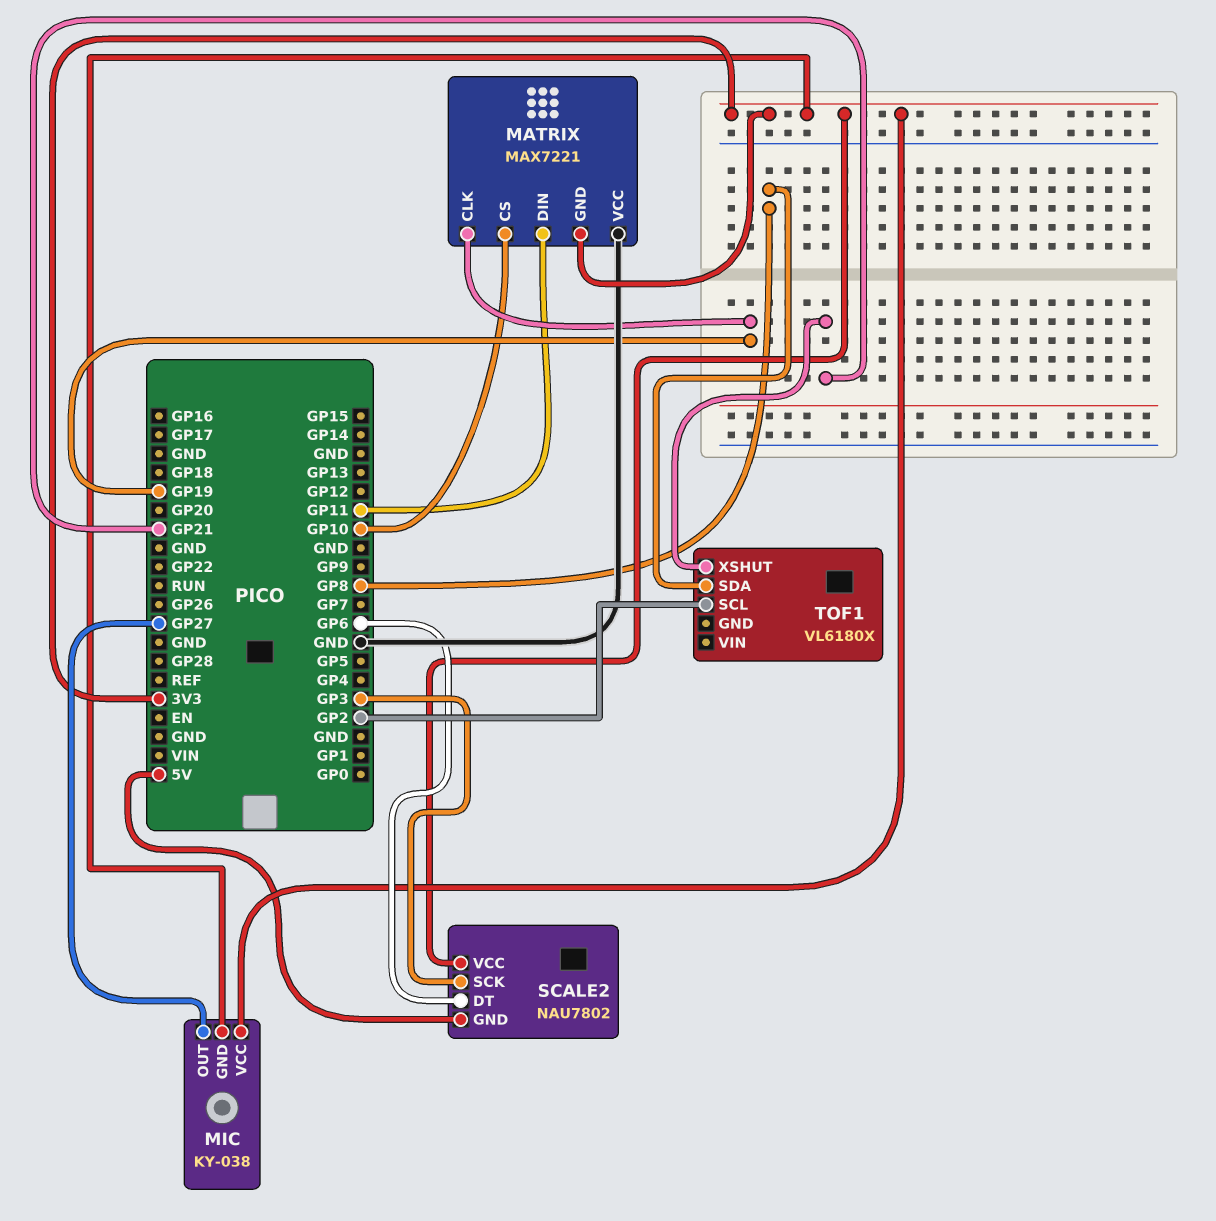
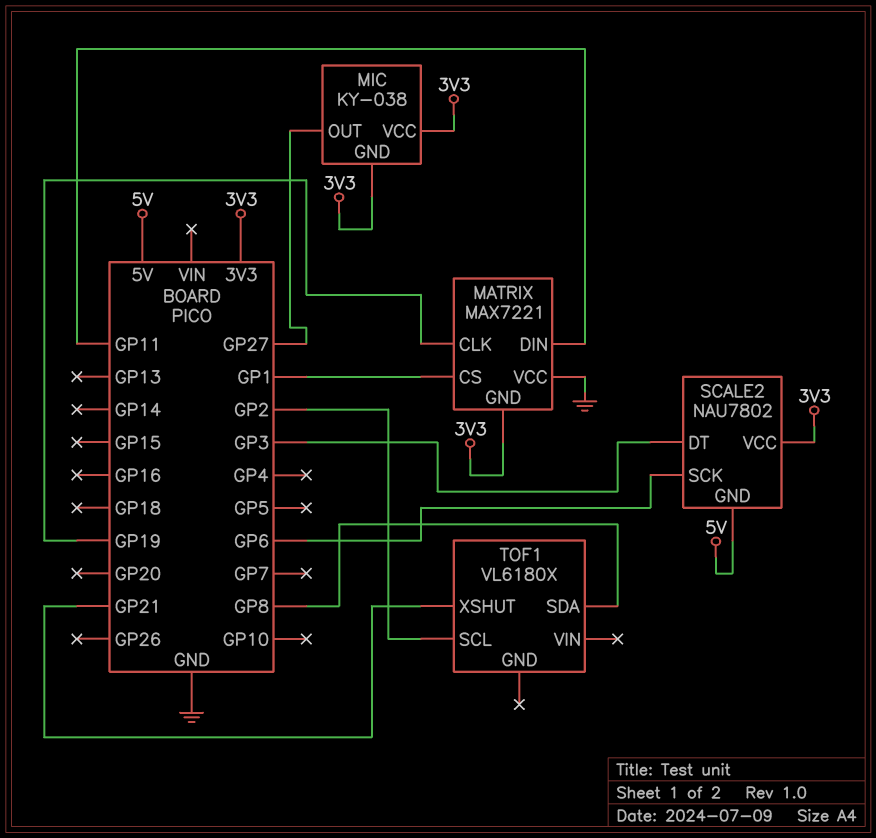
MATRIX pin CS: GP10 -> GP1
SCALE2 pin DT: GP6 -> GP3
SCALE2 pin SCK: GP3 -> GP6

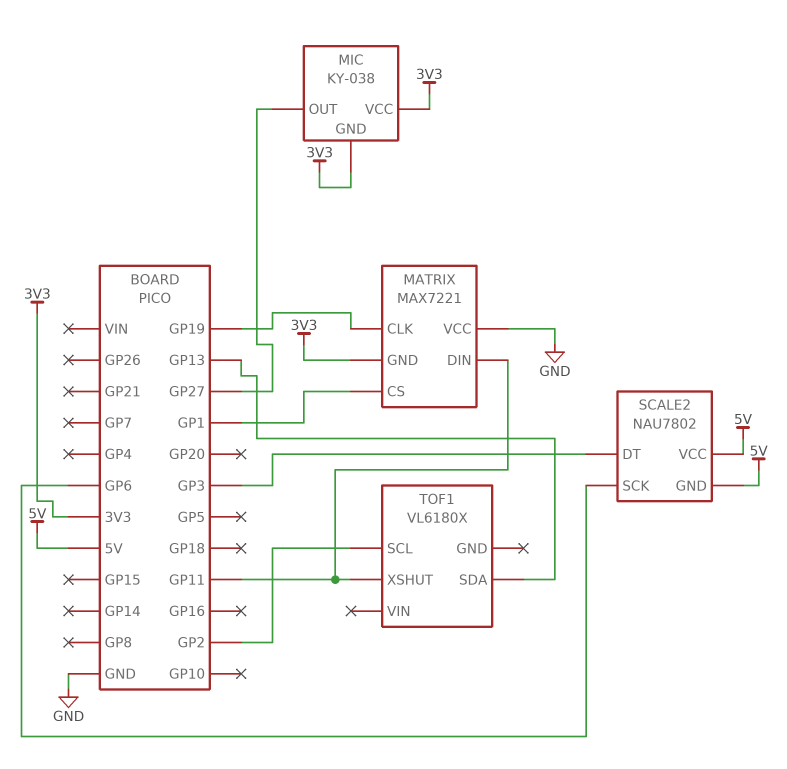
SCALE2 pin VCC: 3V3 -> 5V
TOF1 pin SDA: GP8 -> GP13
TOF1 pin XSHUT: GP21 -> GP11

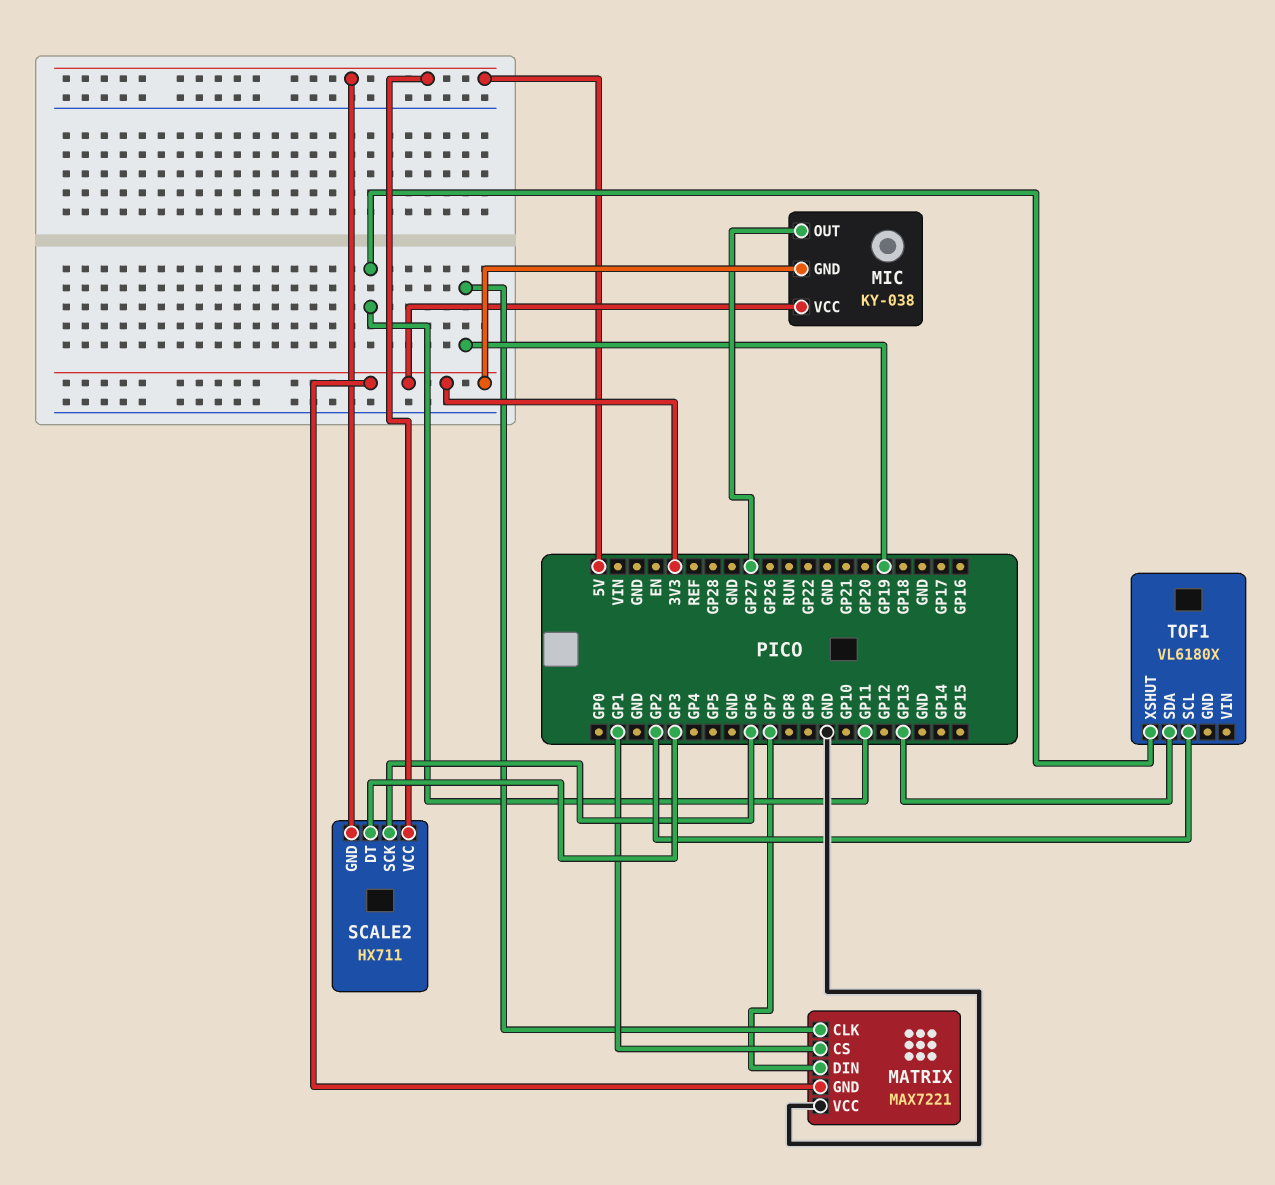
MATRIX pin DIN: GP11 -> GP7
SCALE2: NAU7802 -> HX711

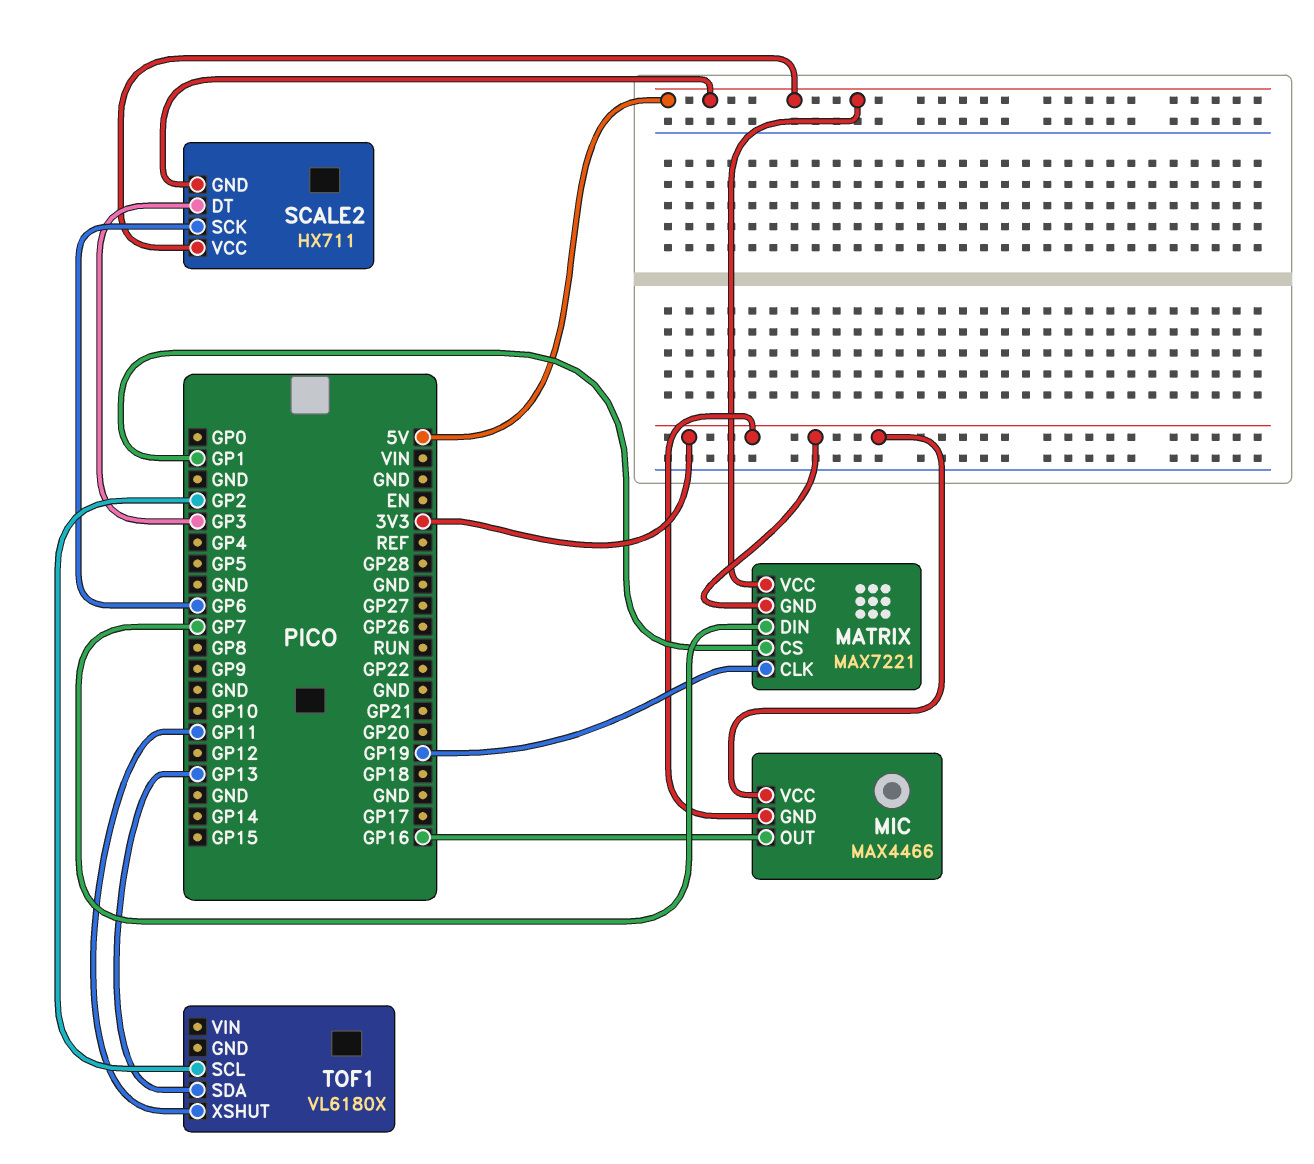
MATRIX pin VCC: GND -> 5V
MIC: KY-038 -> MAX4466
MIC pin OUT: GP27 -> GP16

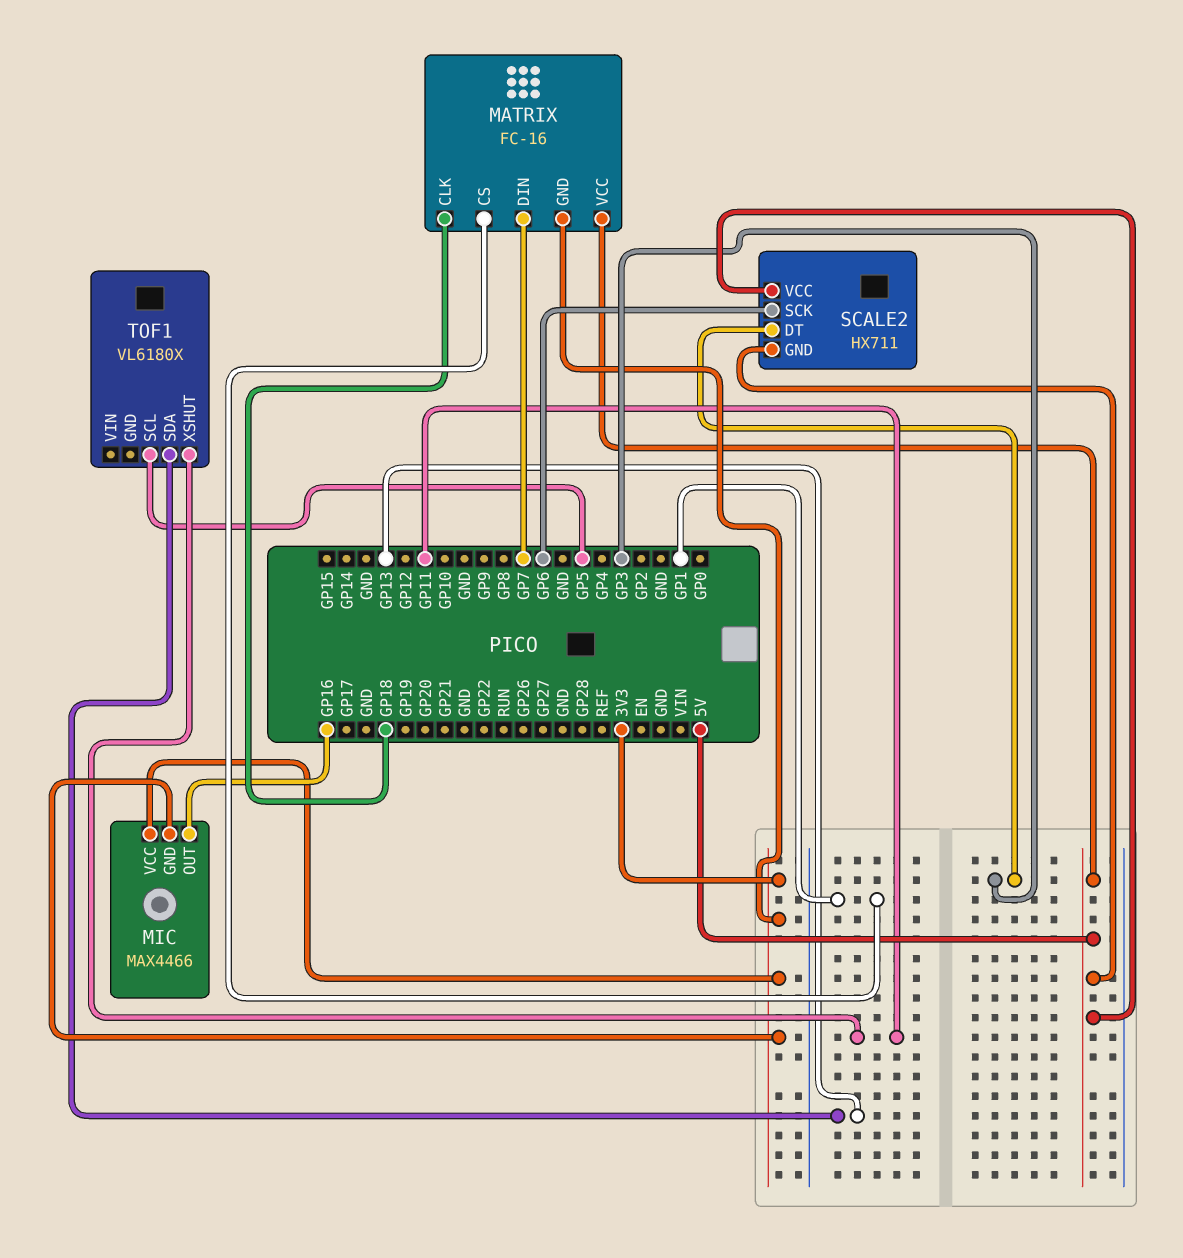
MATRIX: MAX7221 -> FC-16
MATRIX pin CLK: GP19 -> GP18
TOF1 pin SCL: GP2 -> GP5

